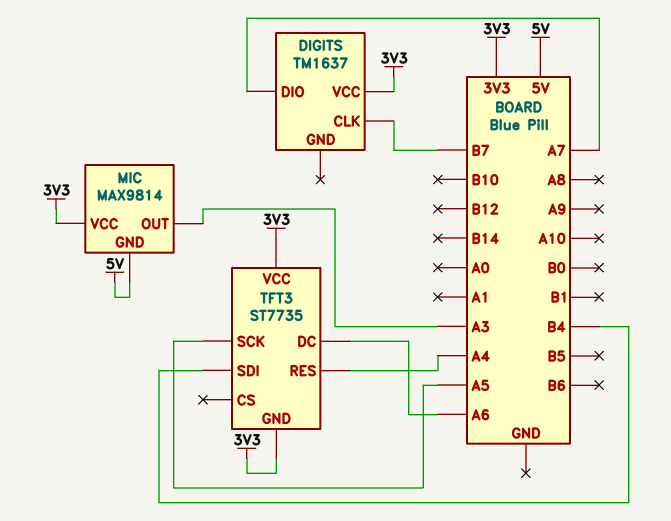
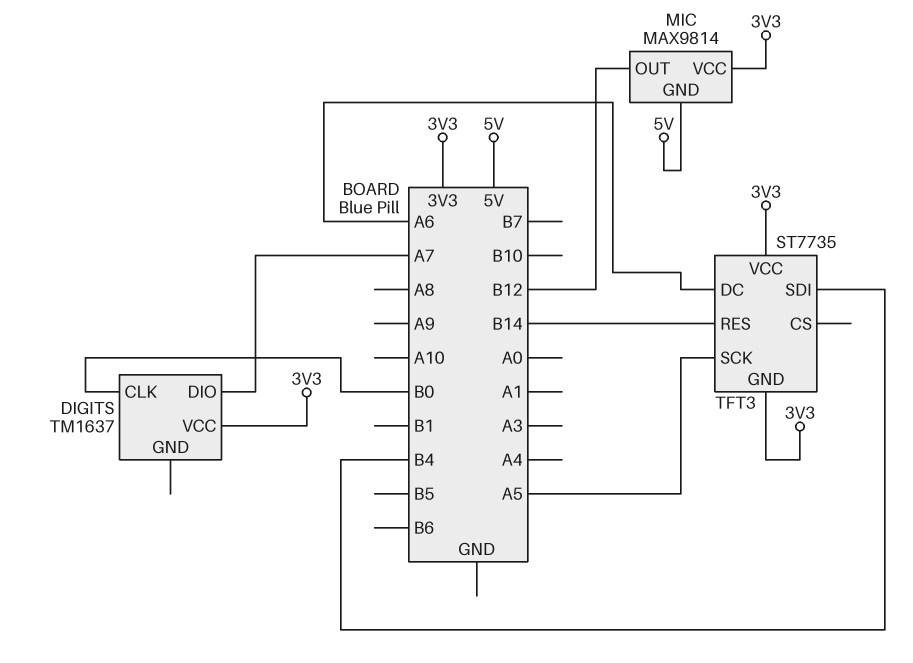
DIGITS pin CLK: B7 -> B0
MIC pin OUT: A3 -> B12
TFT3 pin RES: A4 -> B14

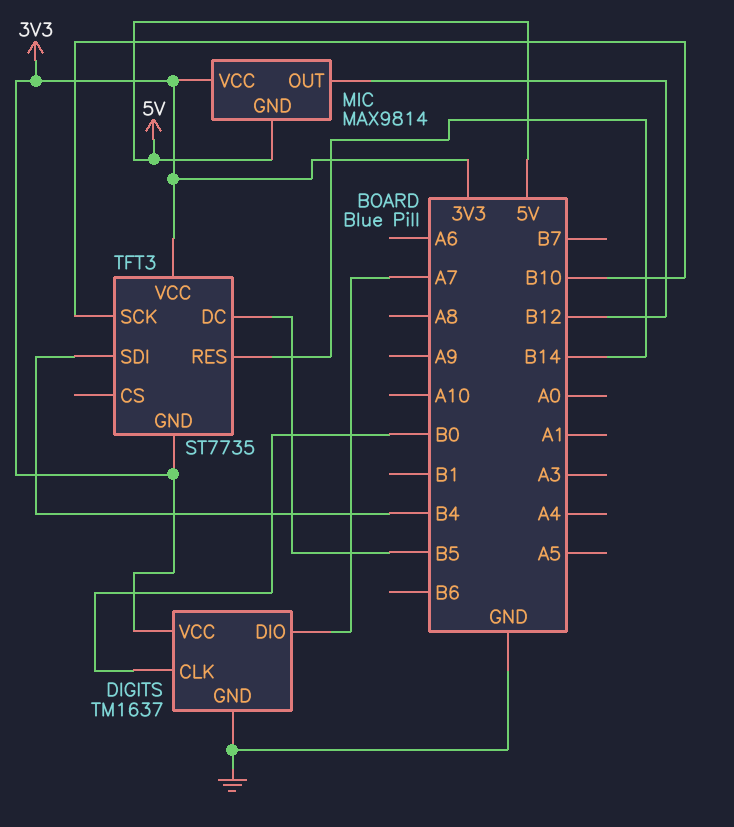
DIGITS pin GND: none -> GND
TFT3 pin DC: A6 -> B5
TFT3 pin SCK: A5 -> B10

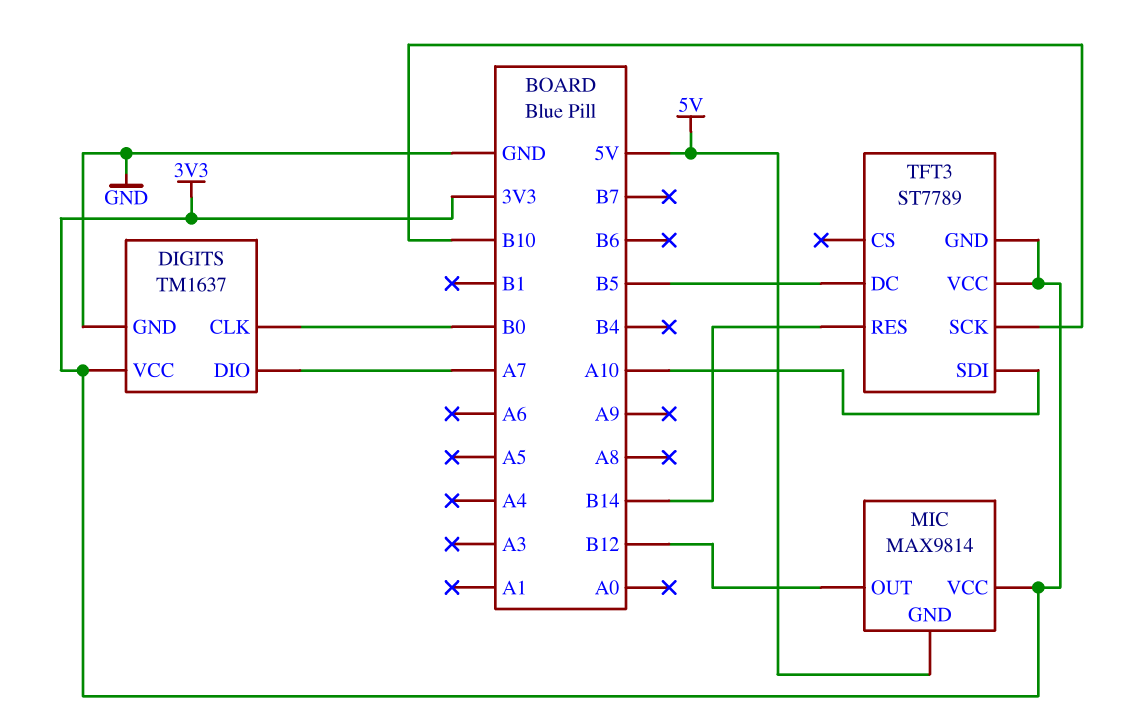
TFT3: ST7735 -> ST7789
TFT3 pin SDI: B4 -> A10

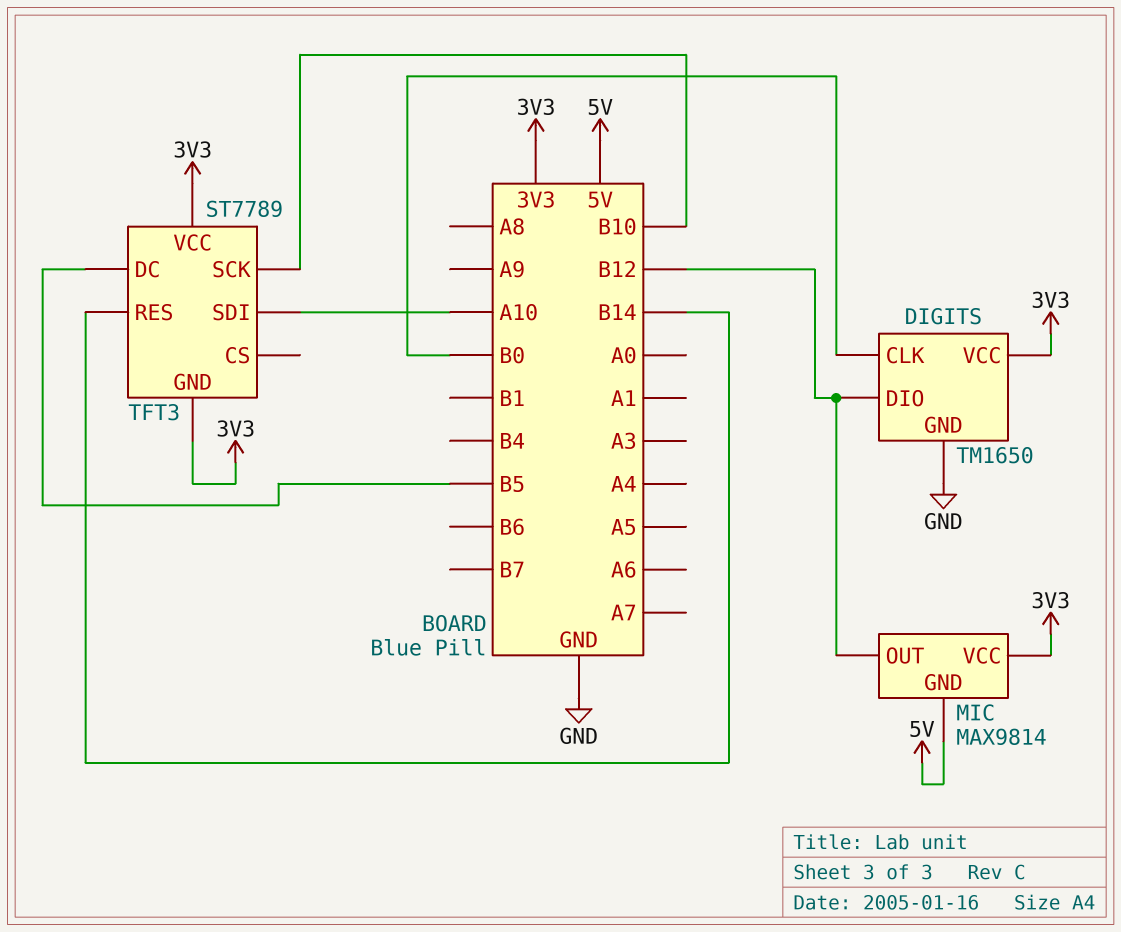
DIGITS: TM1637 -> TM1650
DIGITS pin DIO: A7 -> B12

